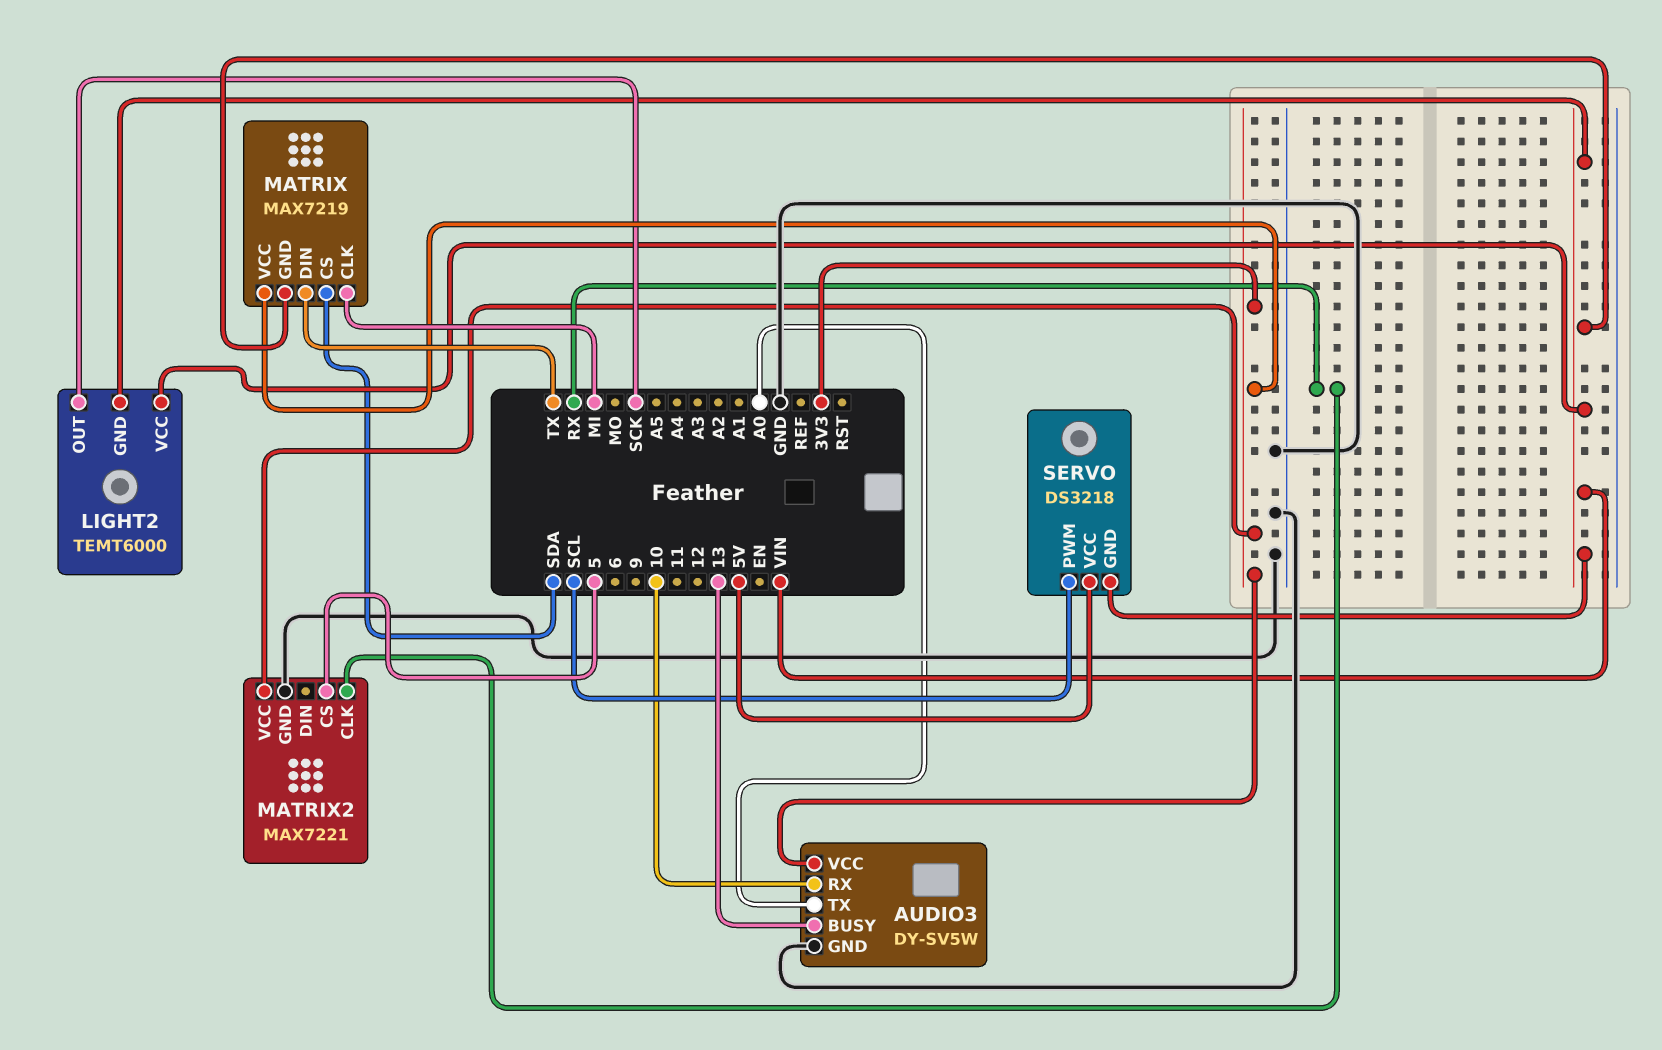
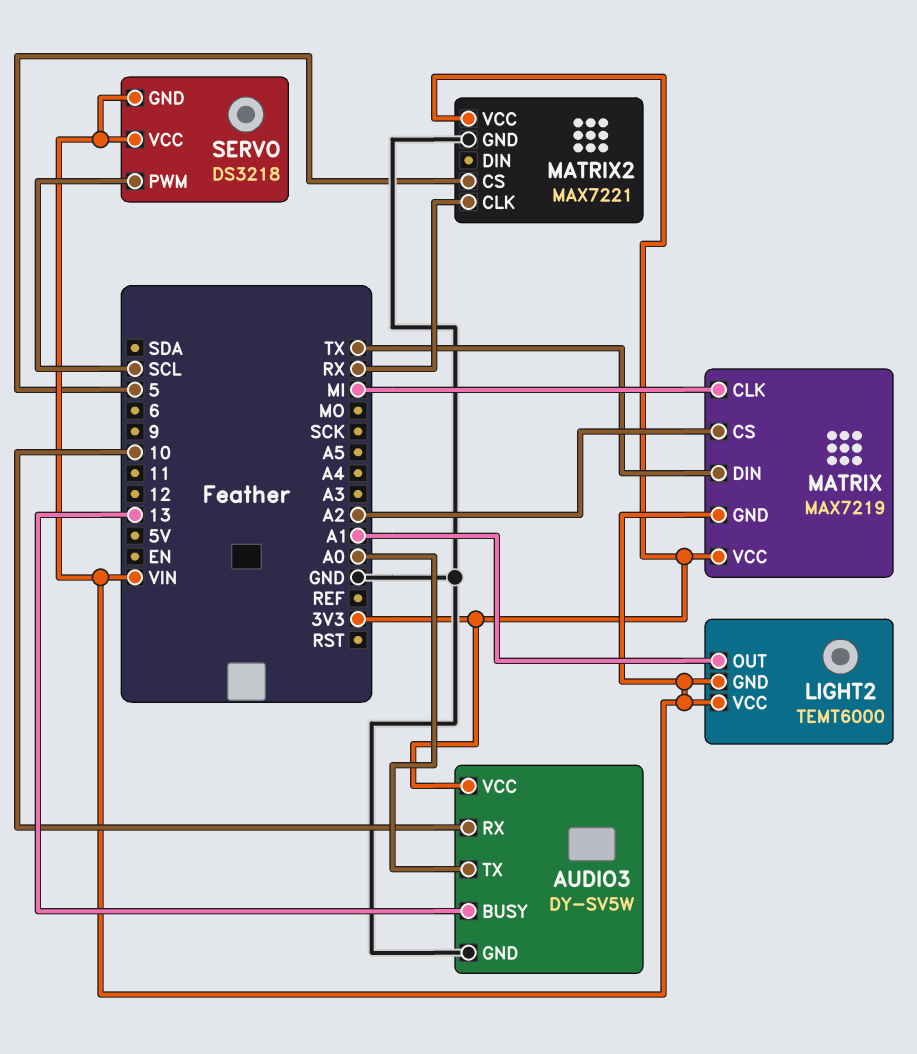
LIGHT2 pin OUT: SCK -> A1
MATRIX pin CS: SDA -> A2
SERVO pin VCC: 5V -> VIN

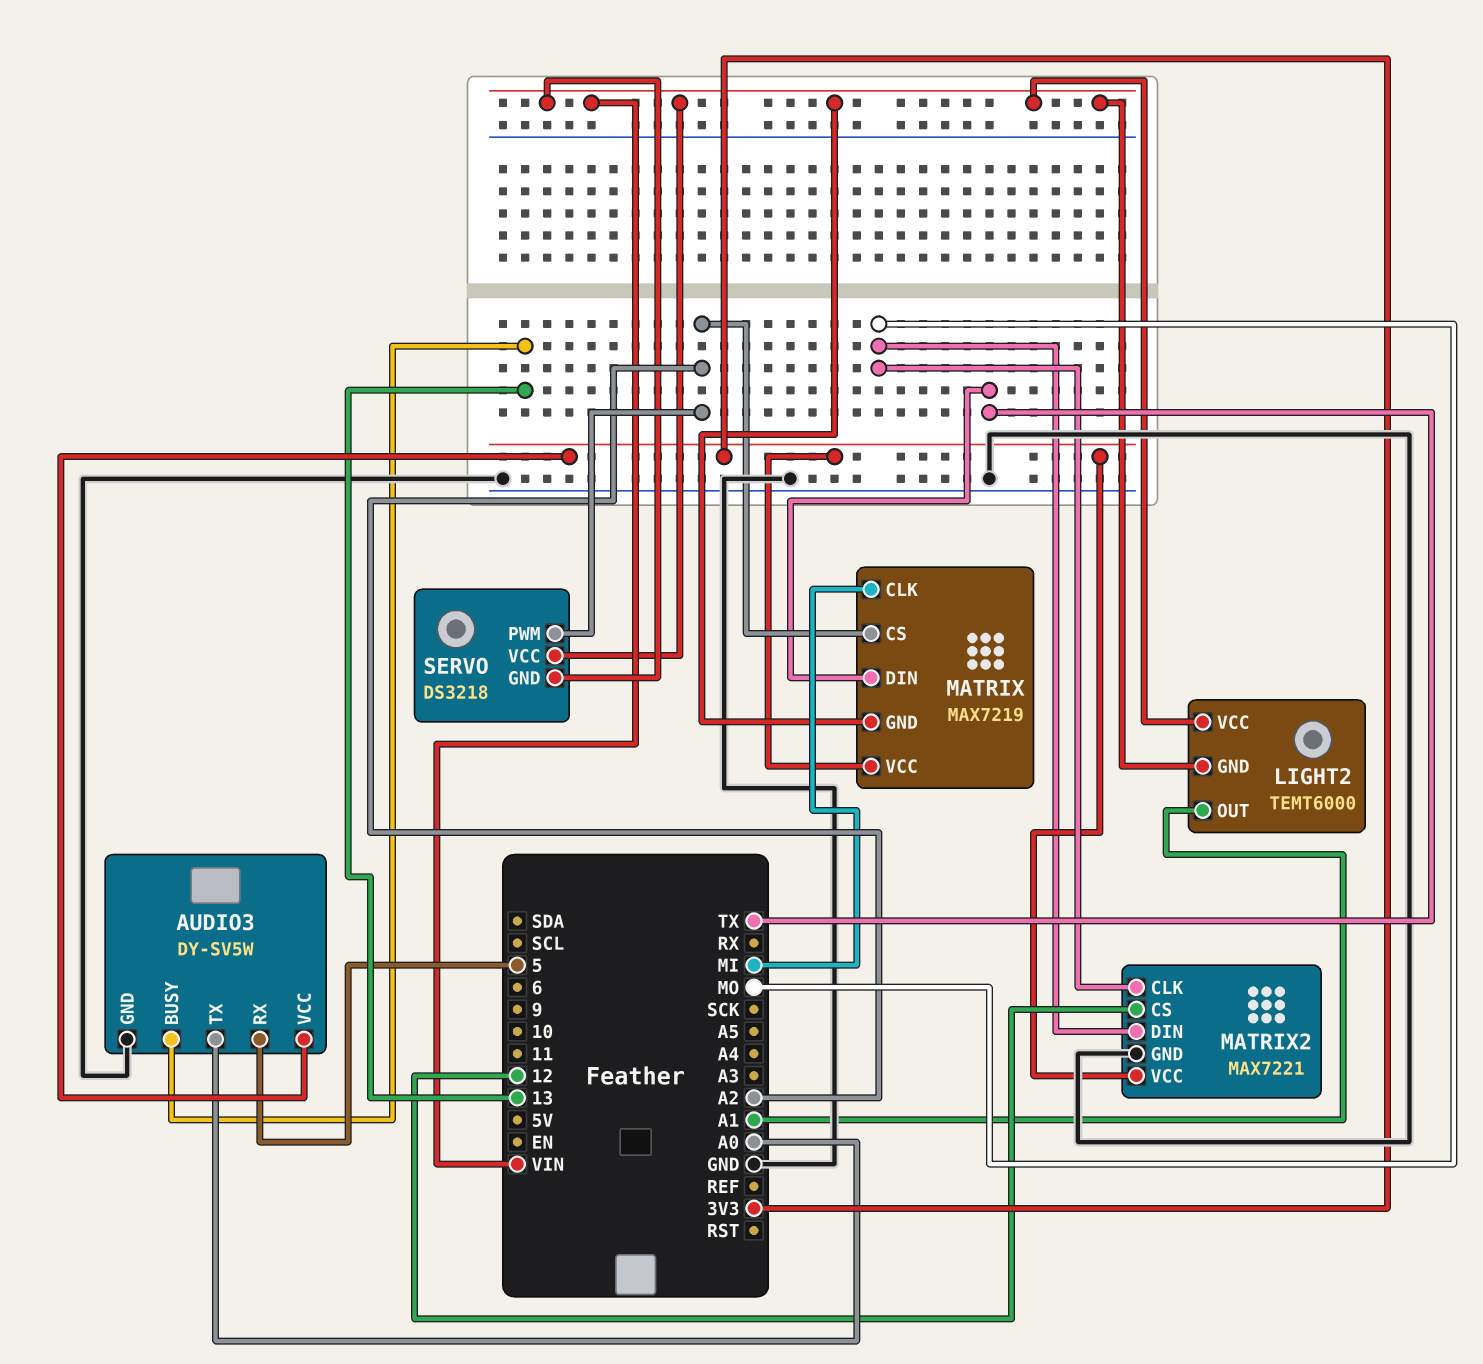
AUDIO3 pin RX: 10 -> 5
MATRIX2 pin CLK: RX -> MO
MATRIX2 pin CS: 5 -> 12
MATRIX2 pin DIN: none -> MO
SERVO pin PWM: SCL -> A2

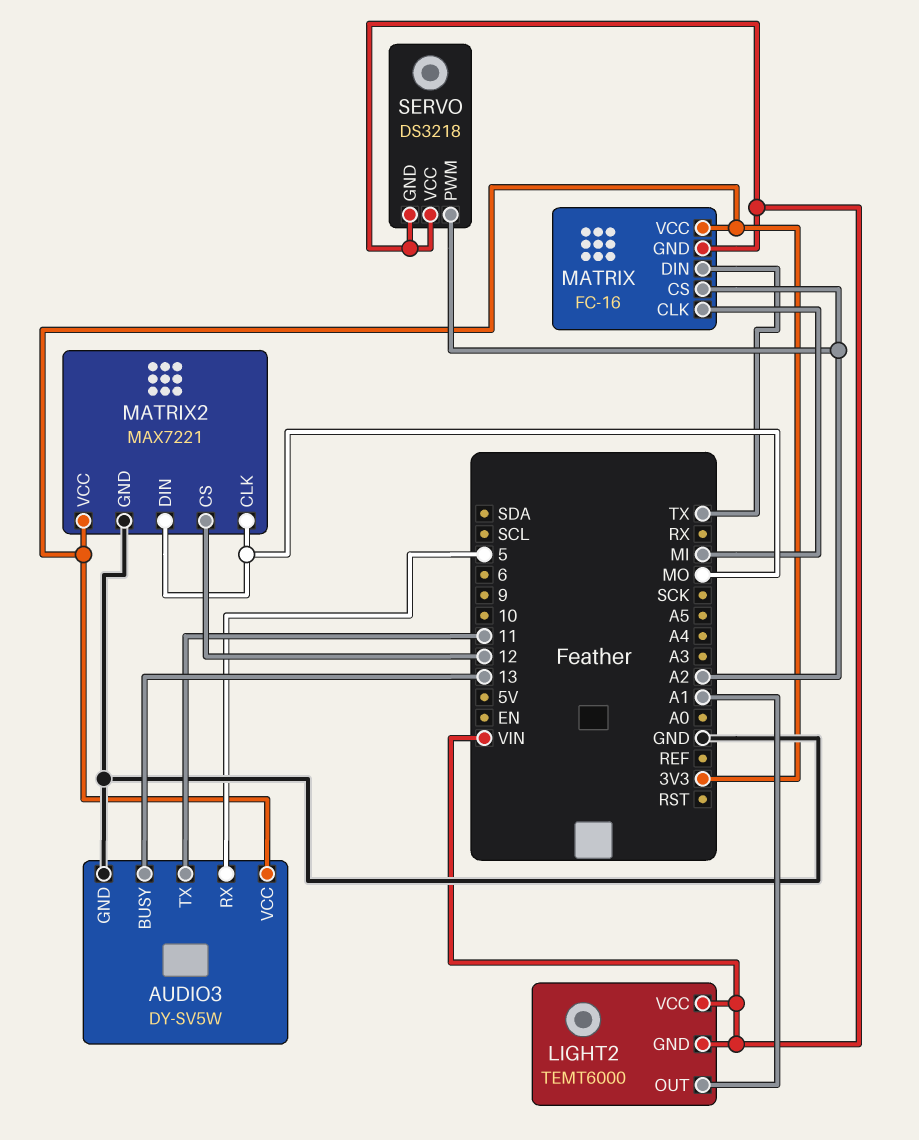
AUDIO3 pin TX: A0 -> 11
MATRIX: MAX7219 -> FC-16

